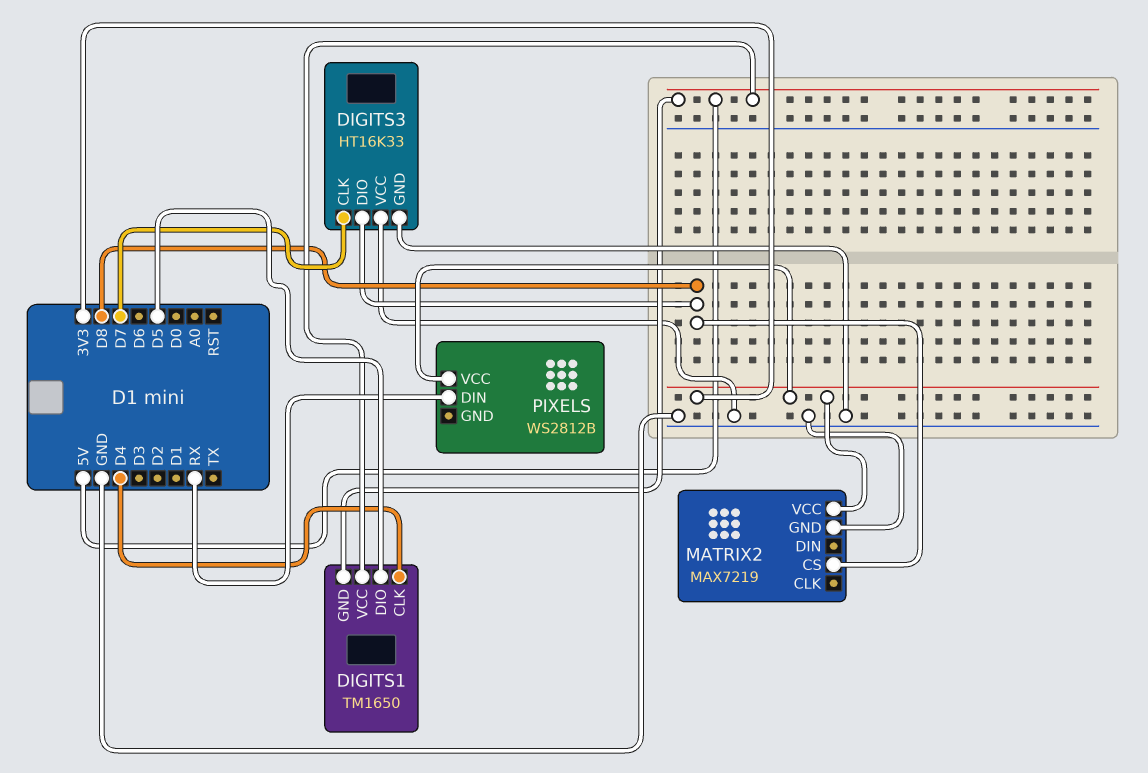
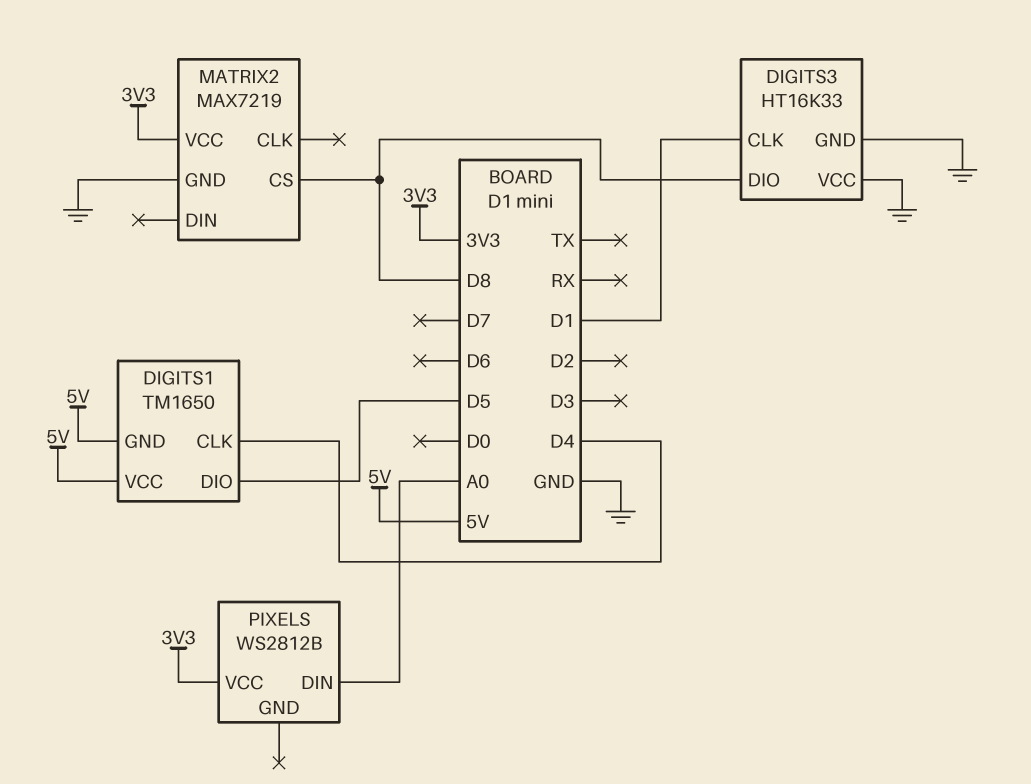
DIGITS3 pin CLK: D7 -> D1
PIXELS pin DIN: RX -> A0

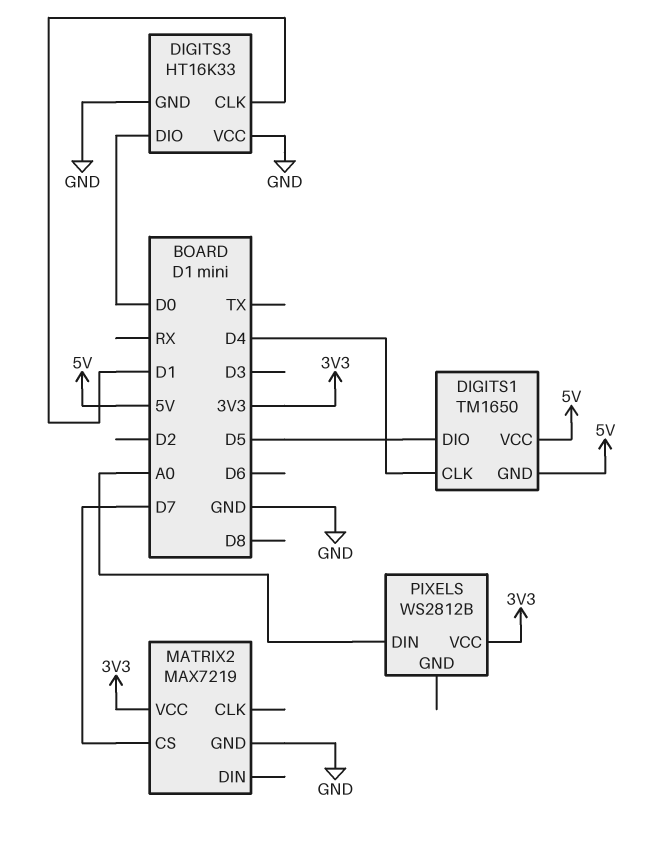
DIGITS3 pin DIO: D8 -> D0
MATRIX2 pin CS: D8 -> D7

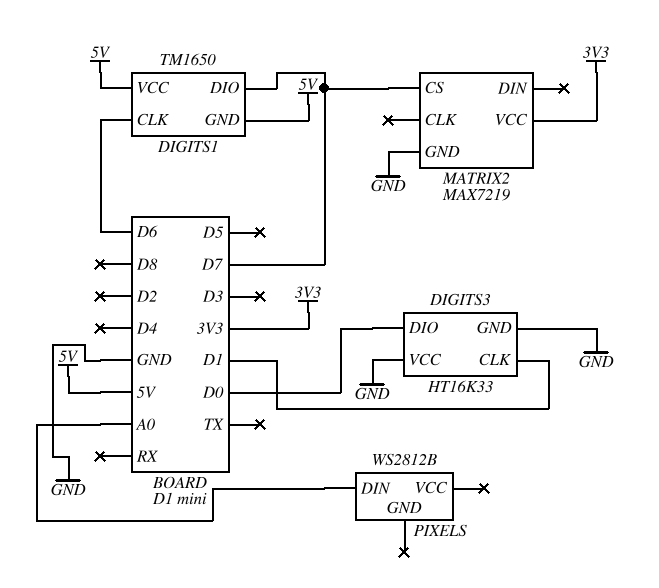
DIGITS1 pin CLK: D4 -> D6
DIGITS1 pin DIO: D5 -> D7
PIXELS pin VCC: 3V3 -> none

